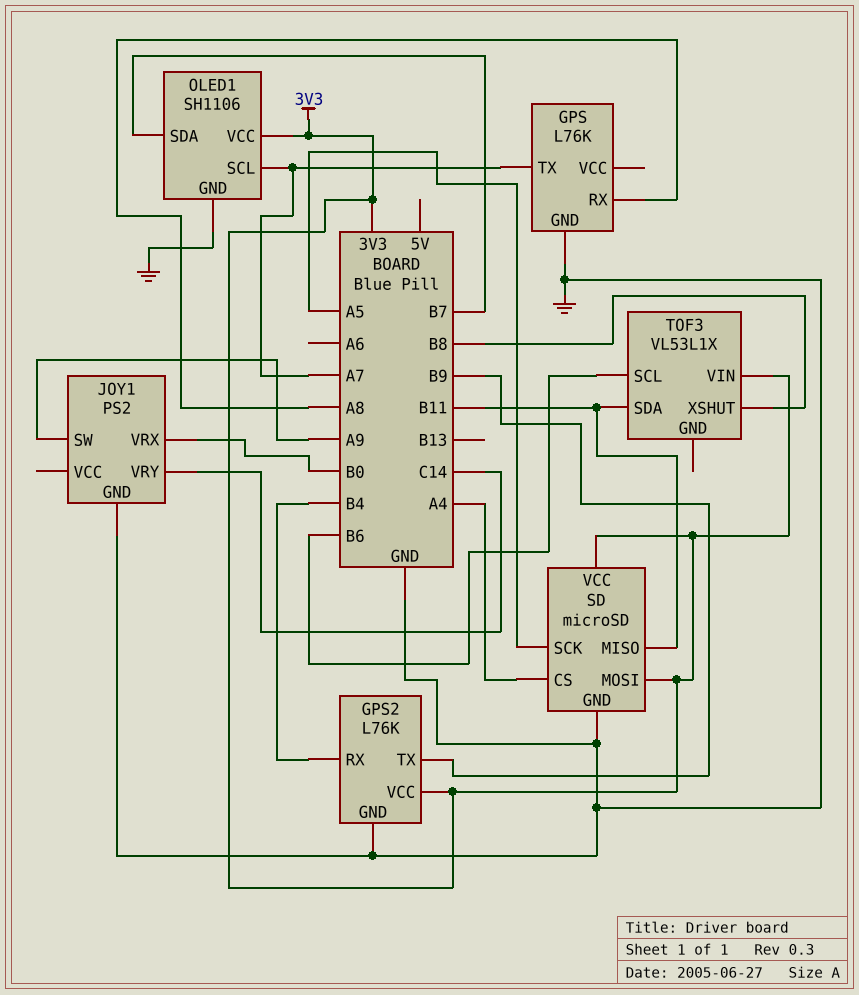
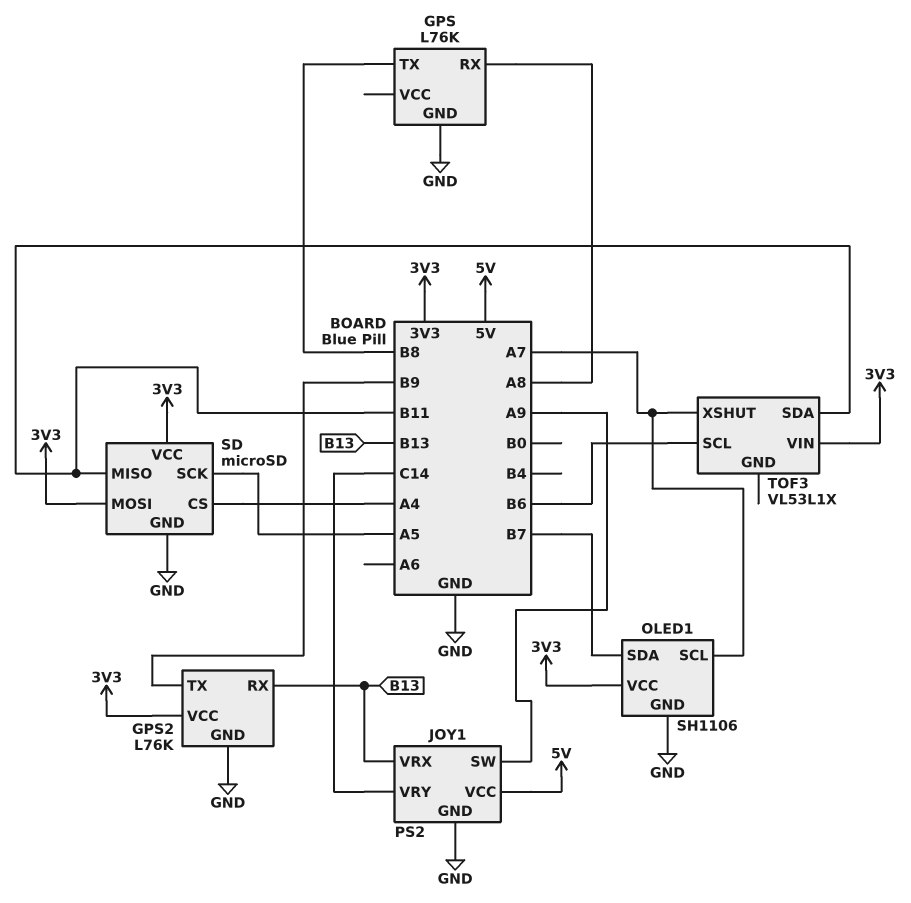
GPS pin TX: A7 -> B8
GPS2 pin RX: B4 -> B13
JOY1 pin VCC: none -> 5V
JOY1 pin VRX: B0 -> B13
TOF3 pin XSHUT: B8 -> A7

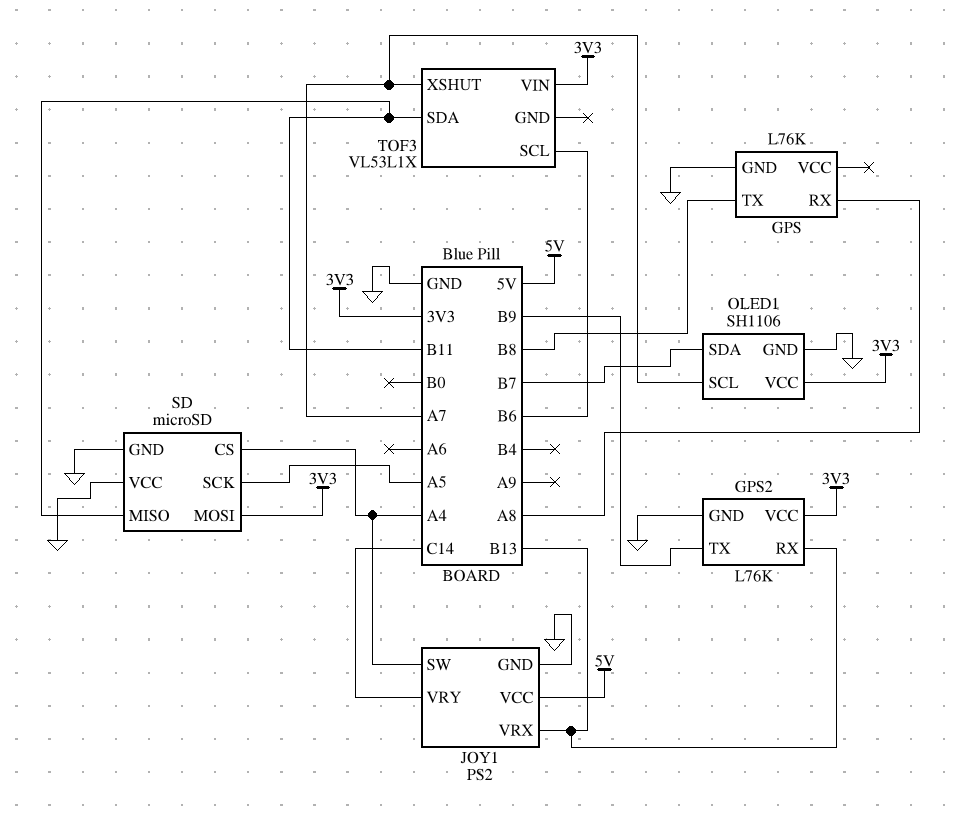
JOY1 pin SW: A9 -> A4
SD pin VCC: 3V3 -> GND

